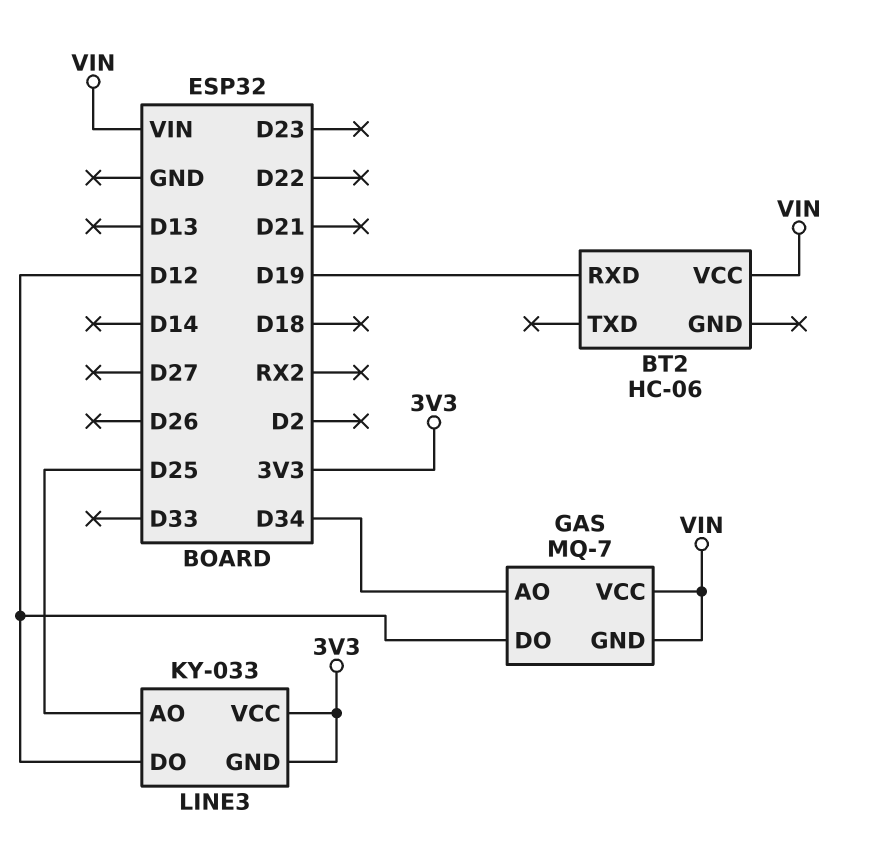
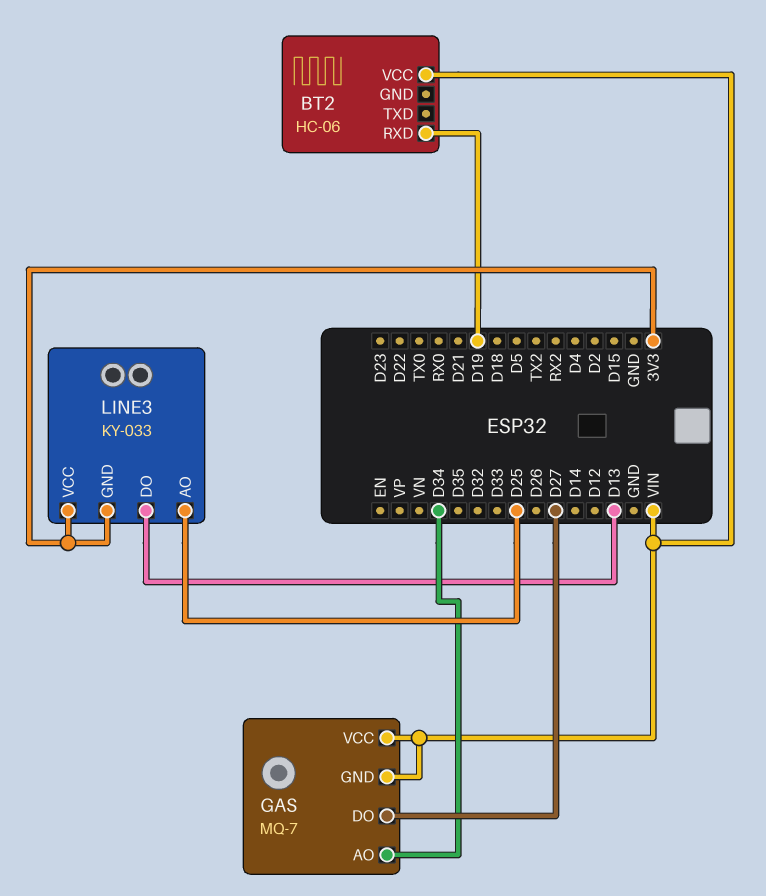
GAS pin DO: D12 -> D27
LINE3 pin DO: D12 -> D13

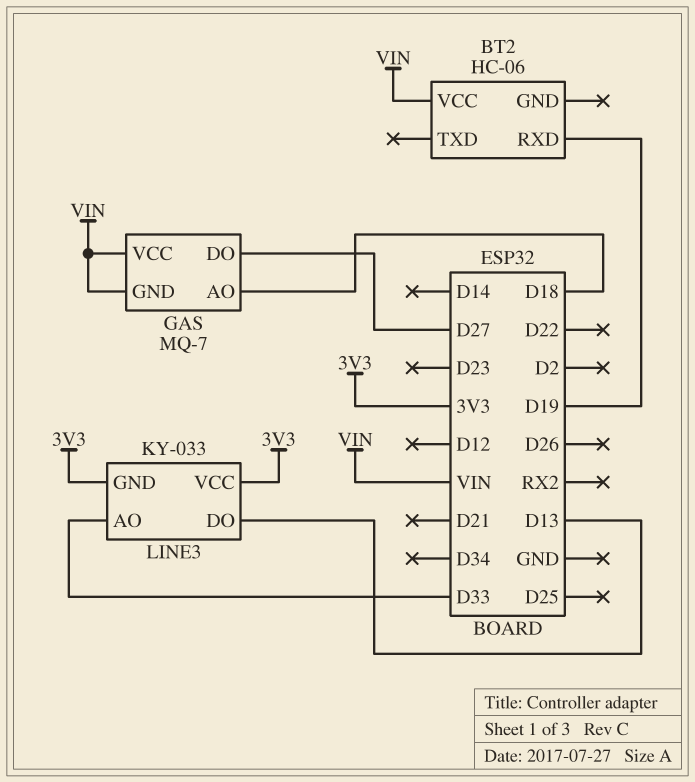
GAS pin AO: D34 -> D18
LINE3 pin AO: D25 -> D33

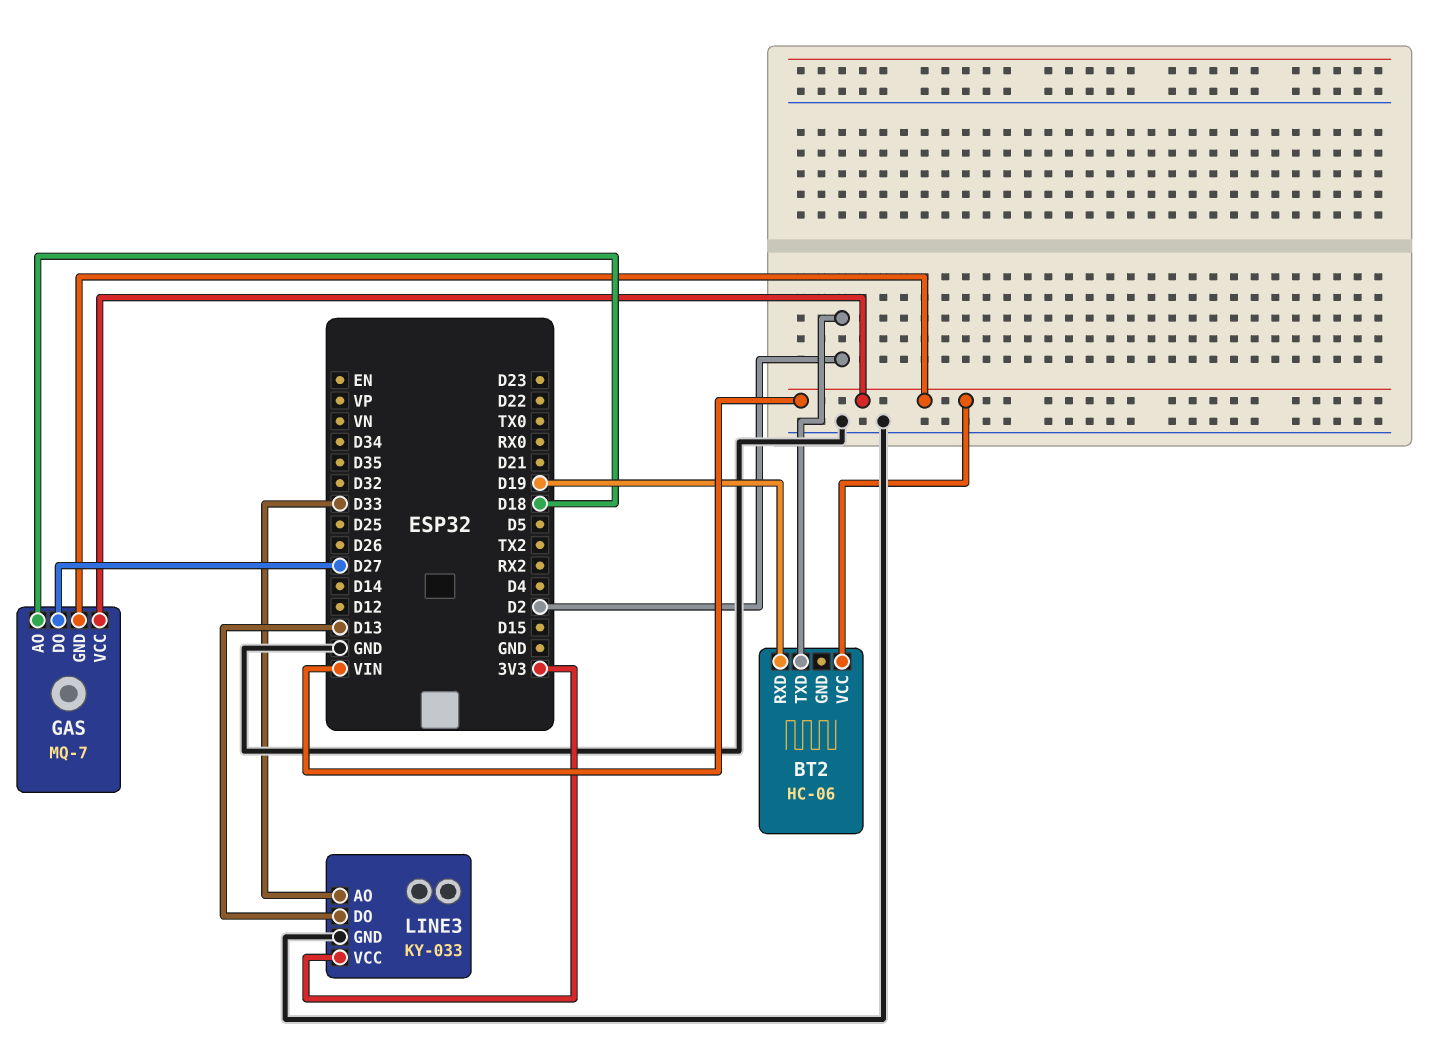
BT2 pin TXD: none -> D2
LINE3 pin GND: 3V3 -> GND

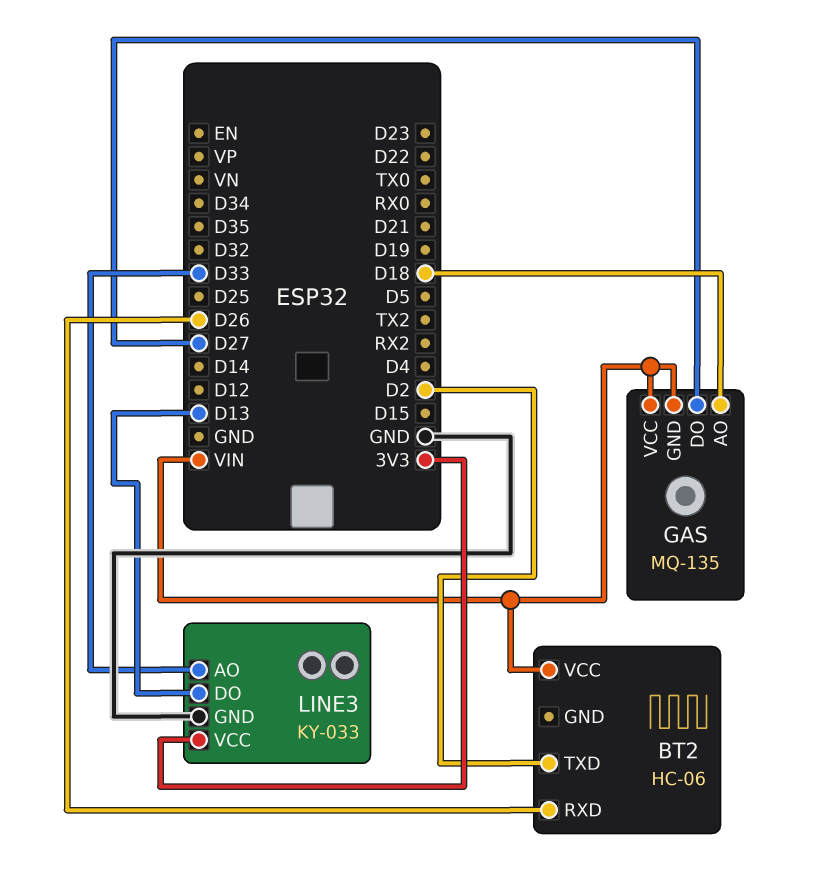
BT2 pin RXD: D19 -> D26
GAS: MQ-7 -> MQ-135

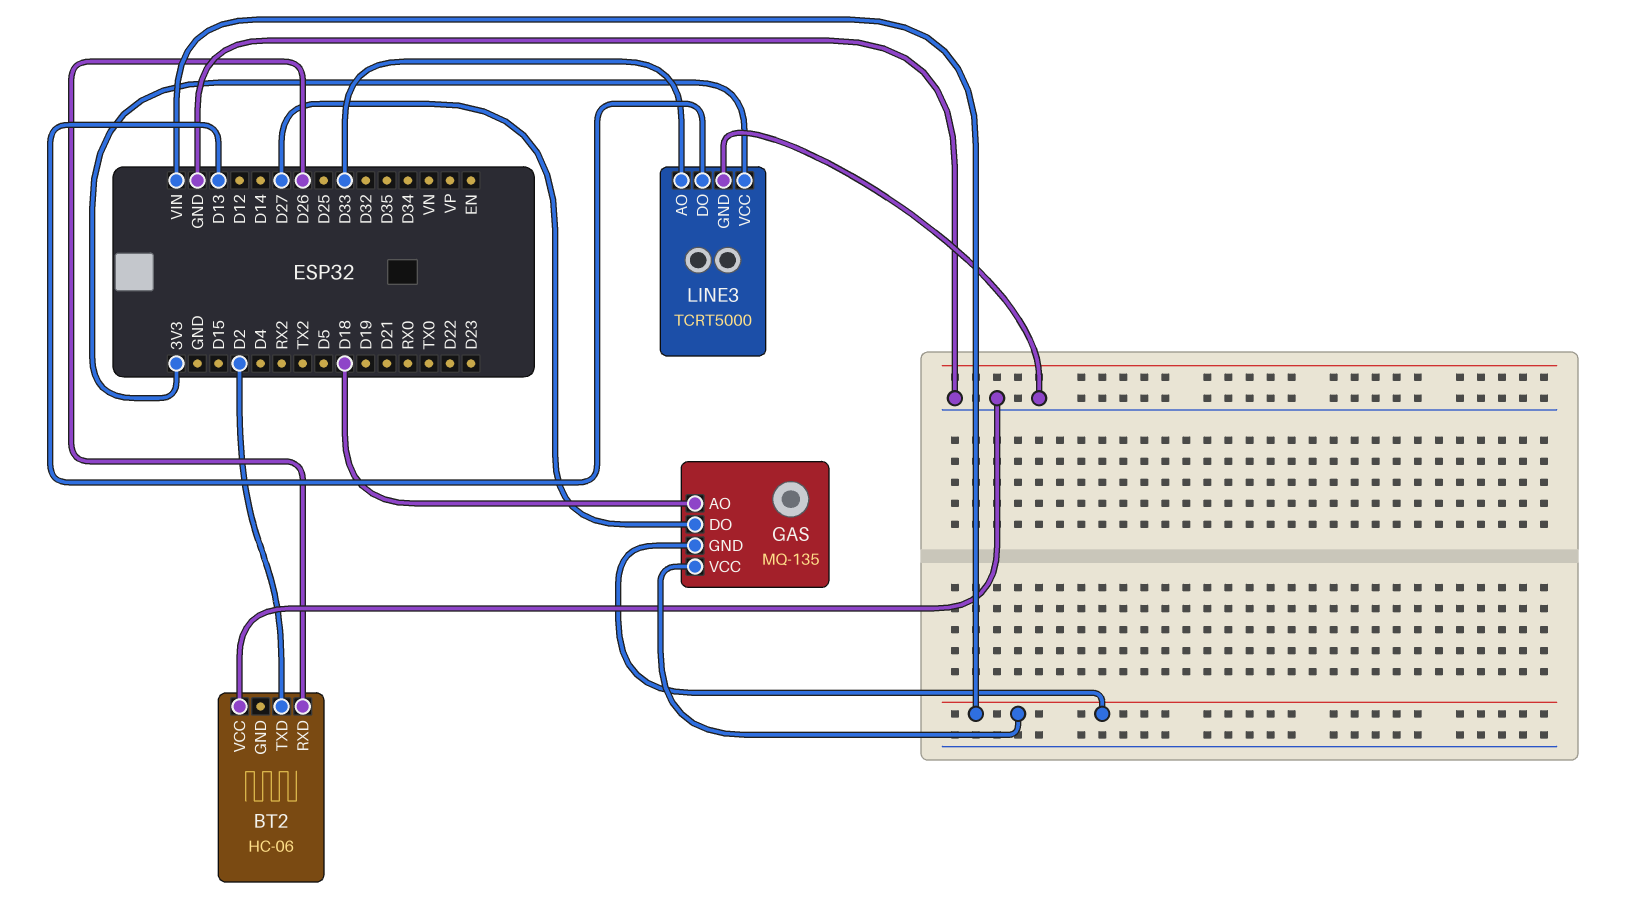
BT2 pin VCC: VIN -> GND
LINE3: KY-033 -> TCRT5000

